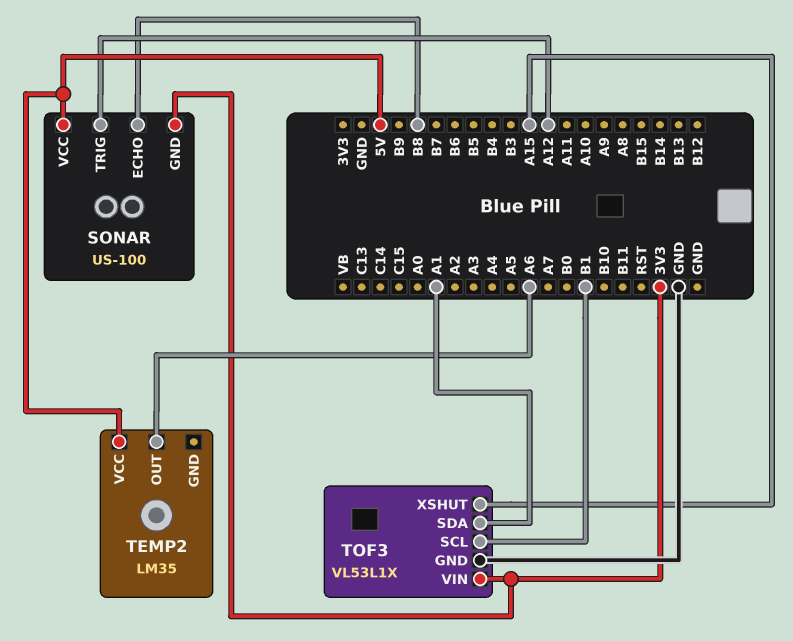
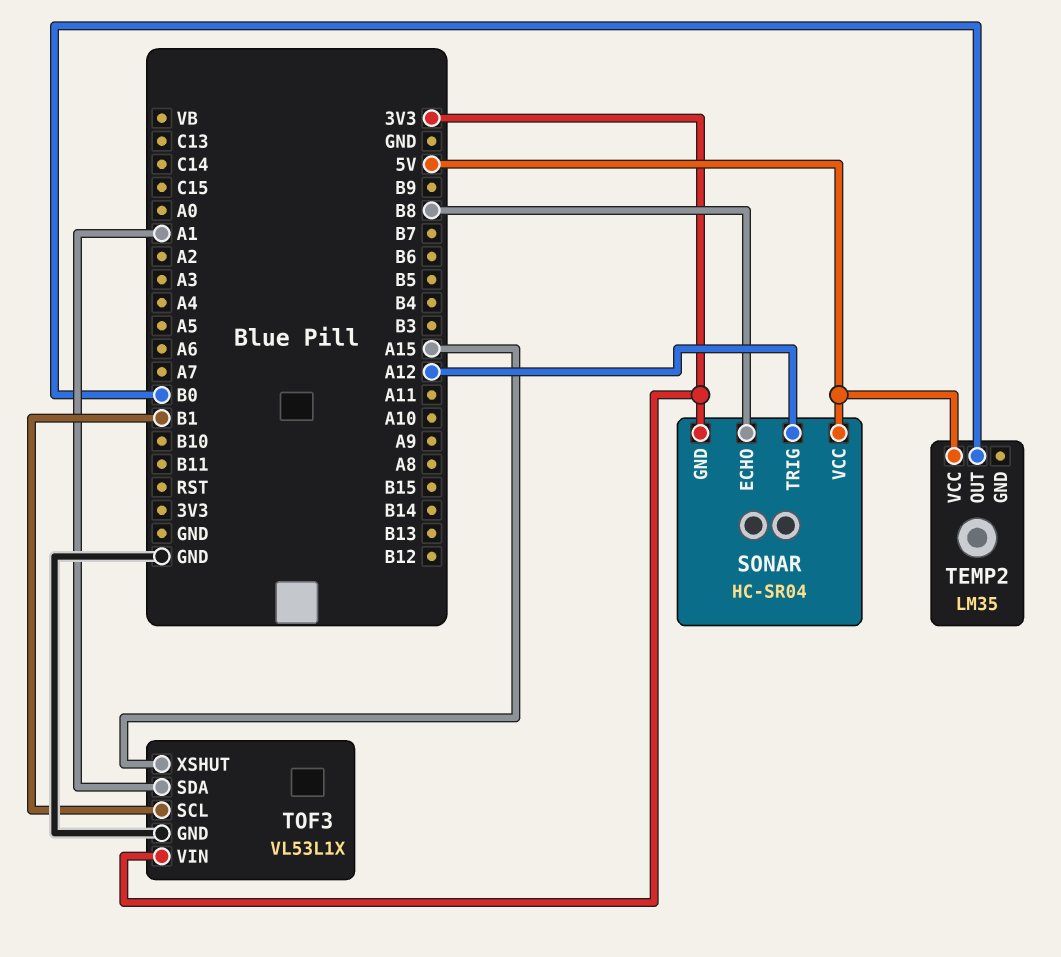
SONAR: US-100 -> HC-SR04
TEMP2 pin OUT: A6 -> B0

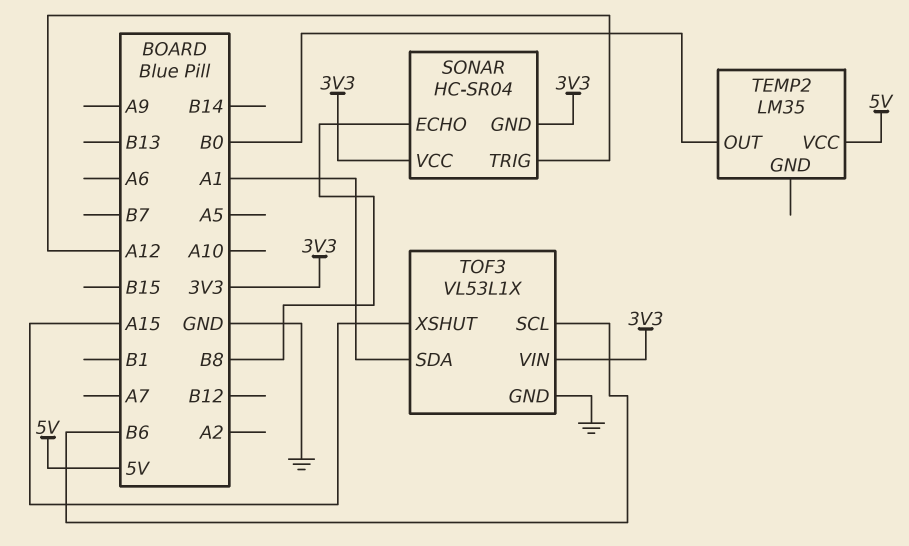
SONAR pin VCC: 5V -> 3V3
TOF3 pin SCL: B1 -> B6

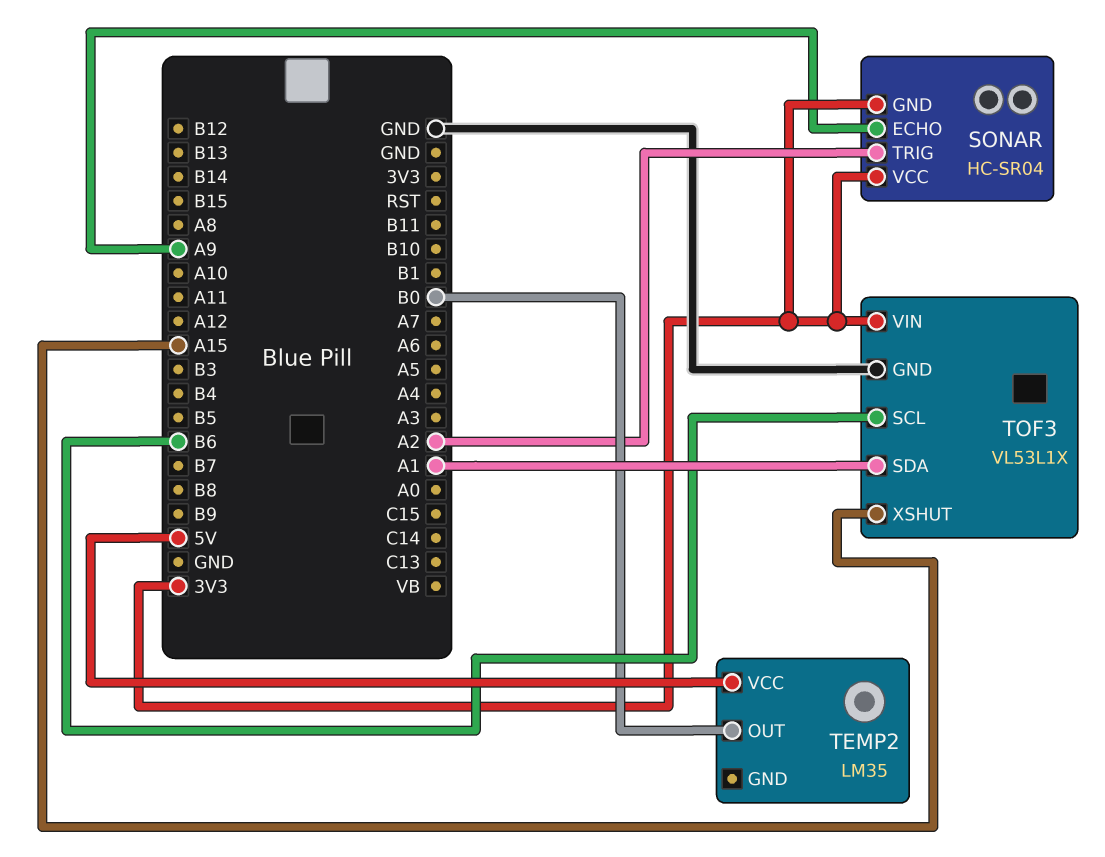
SONAR pin ECHO: B8 -> A9
SONAR pin TRIG: A12 -> A2

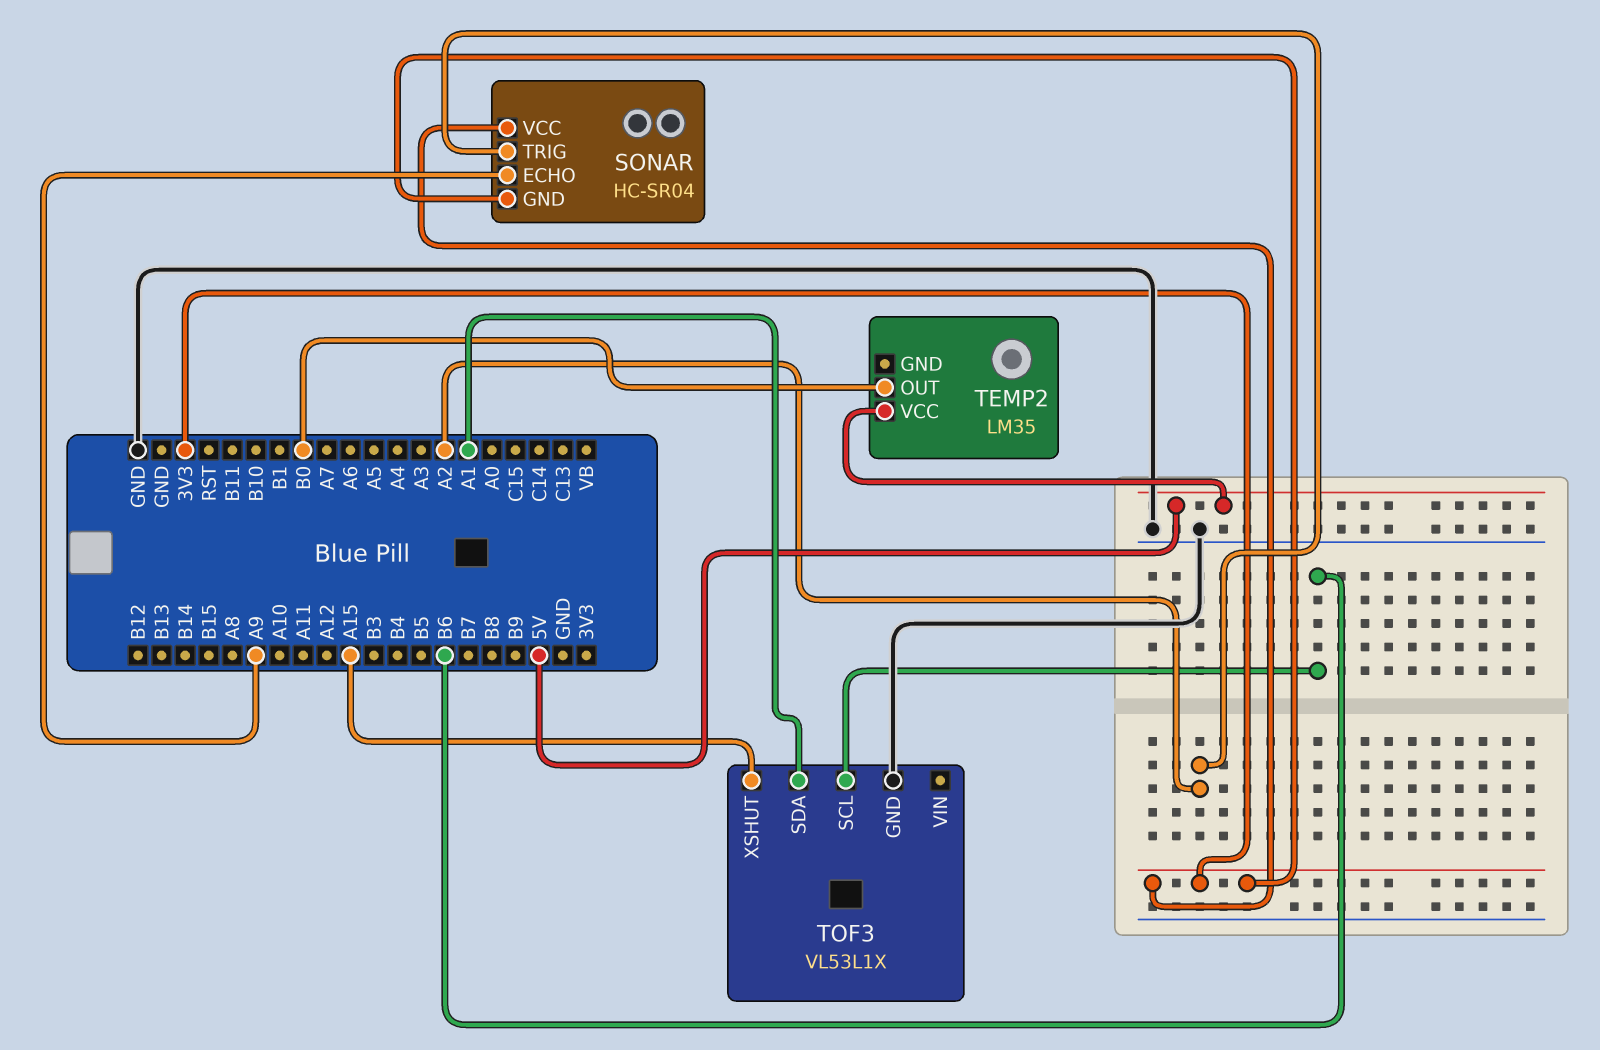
TOF3 pin VIN: 3V3 -> none

